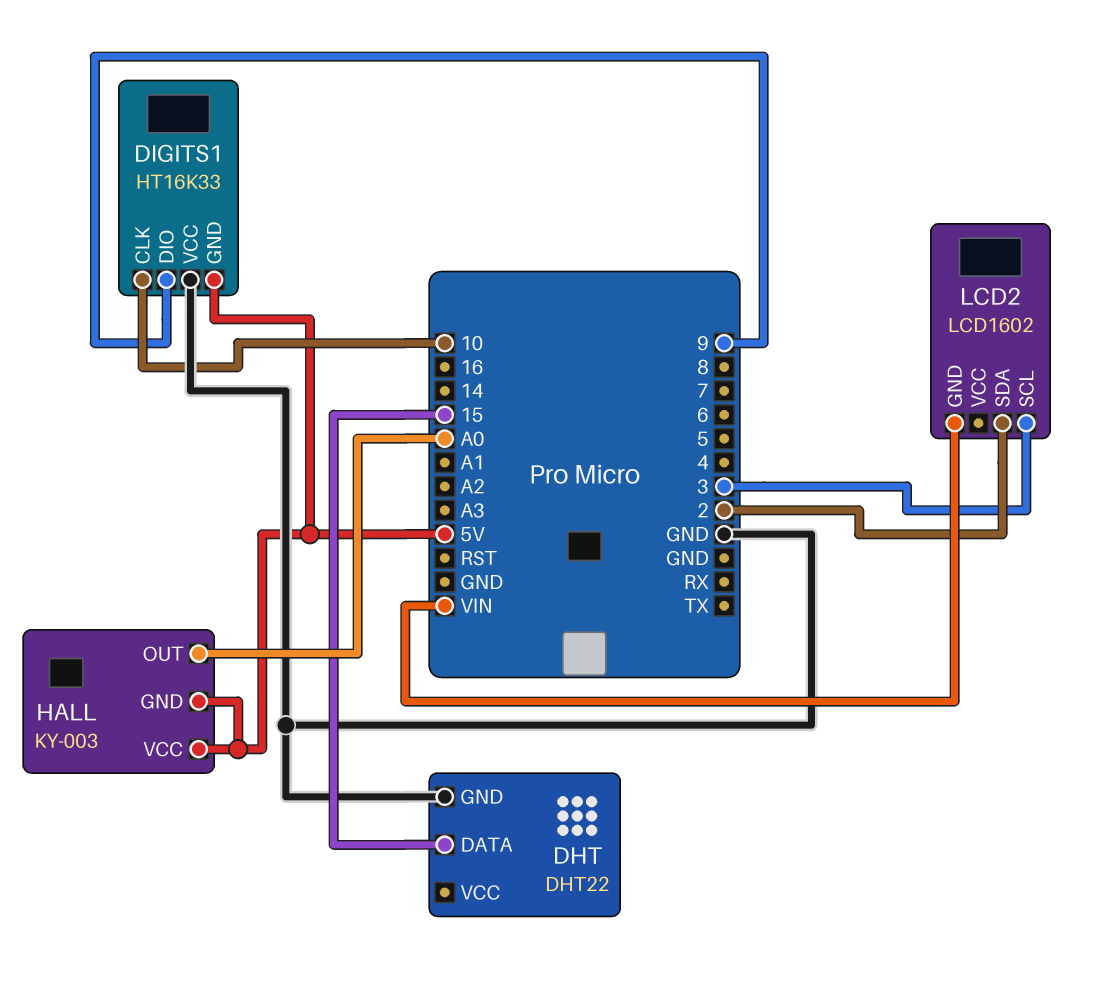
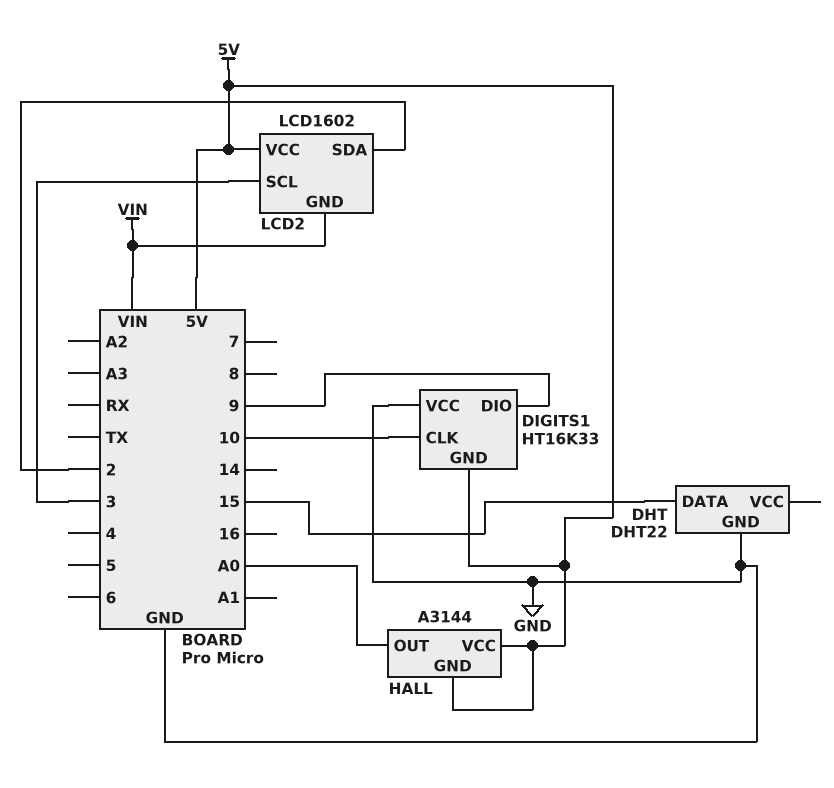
HALL: KY-003 -> A3144
LCD2 pin VCC: none -> 5V

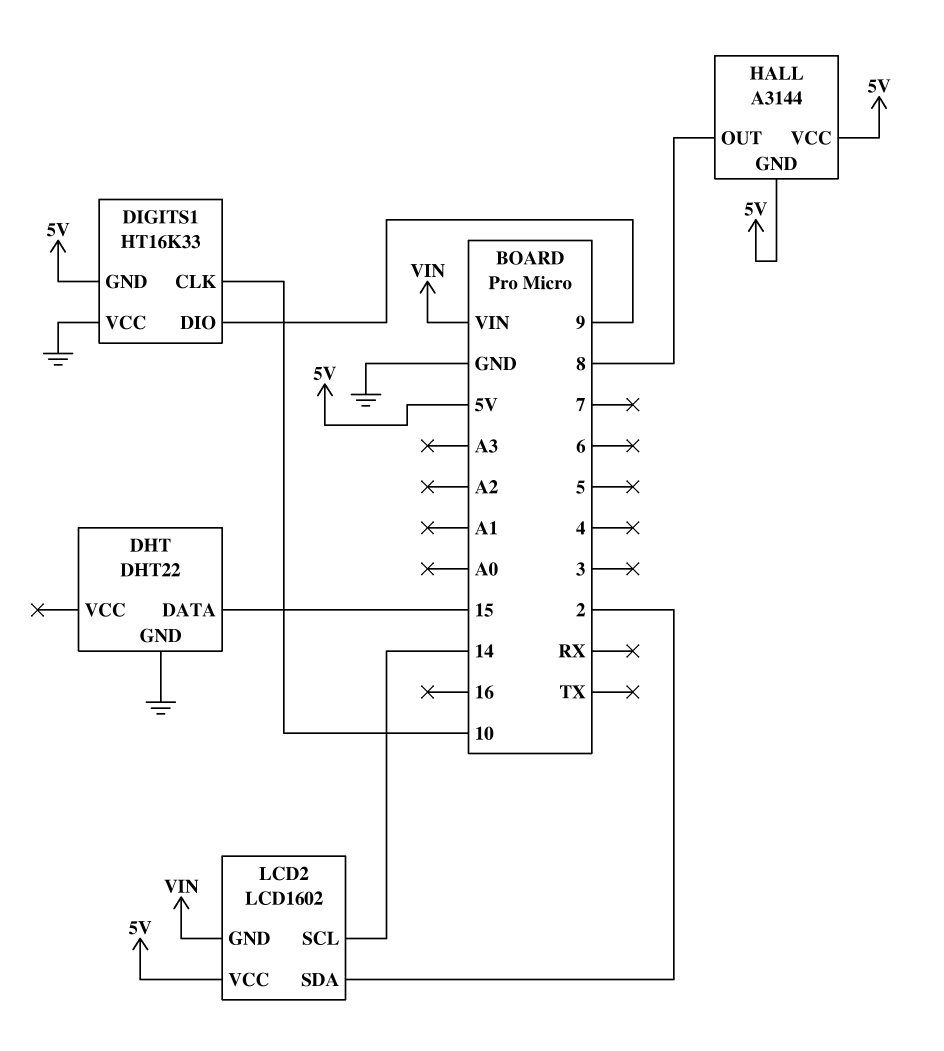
HALL pin OUT: A0 -> 8
LCD2 pin SCL: 3 -> 14

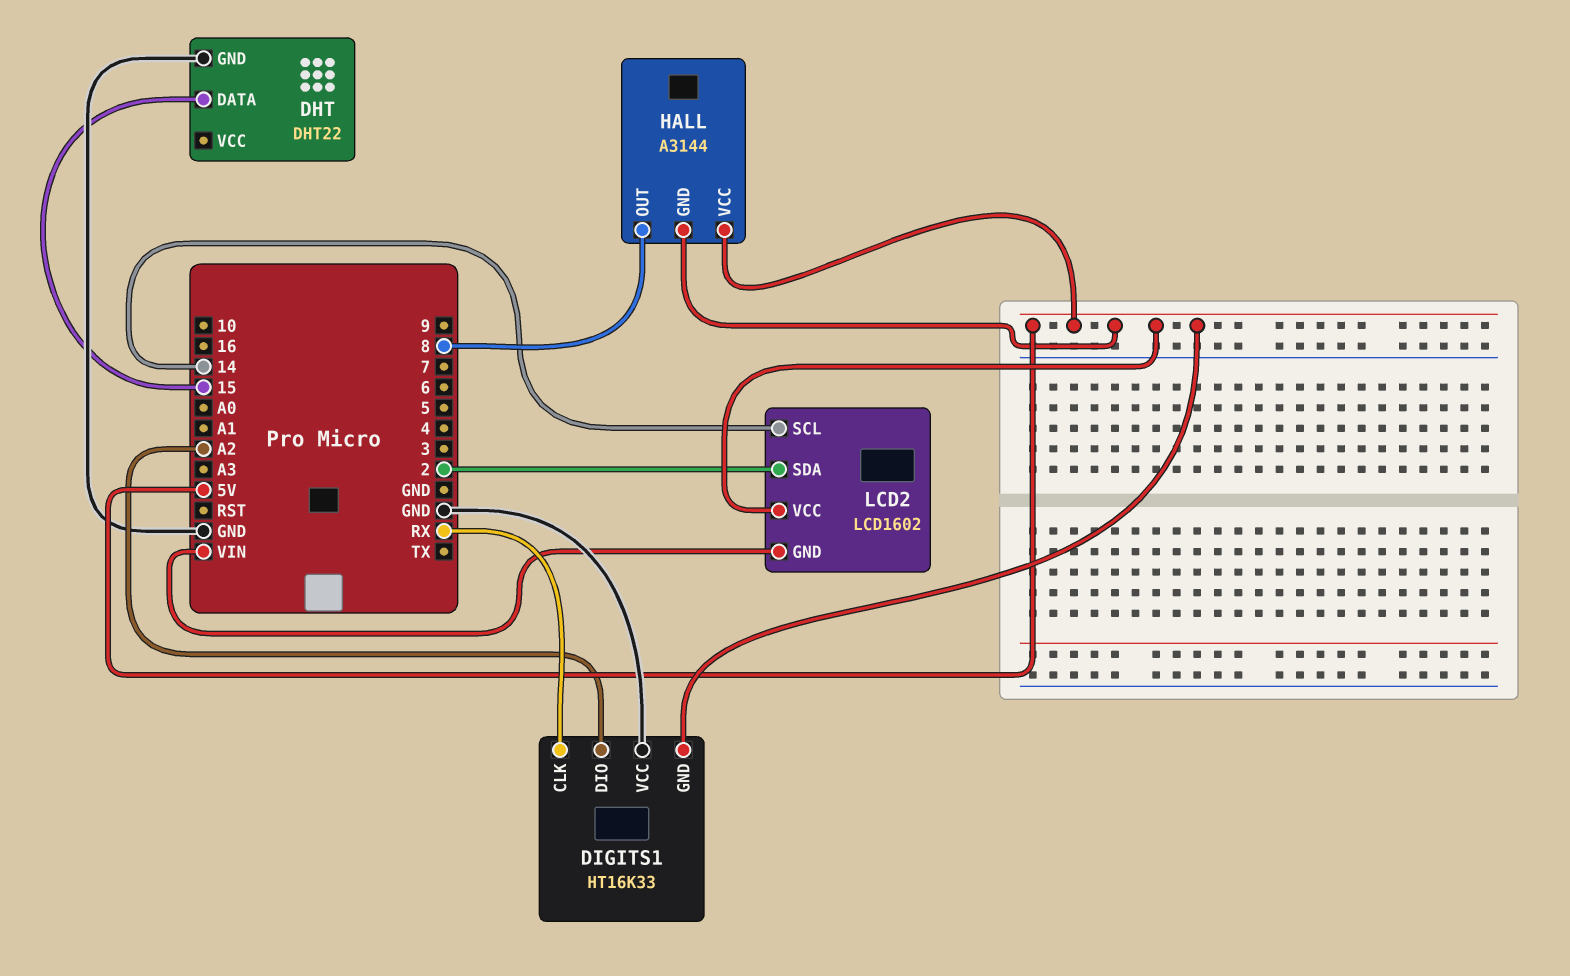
DIGITS1 pin CLK: 10 -> RX
DIGITS1 pin DIO: 9 -> A2

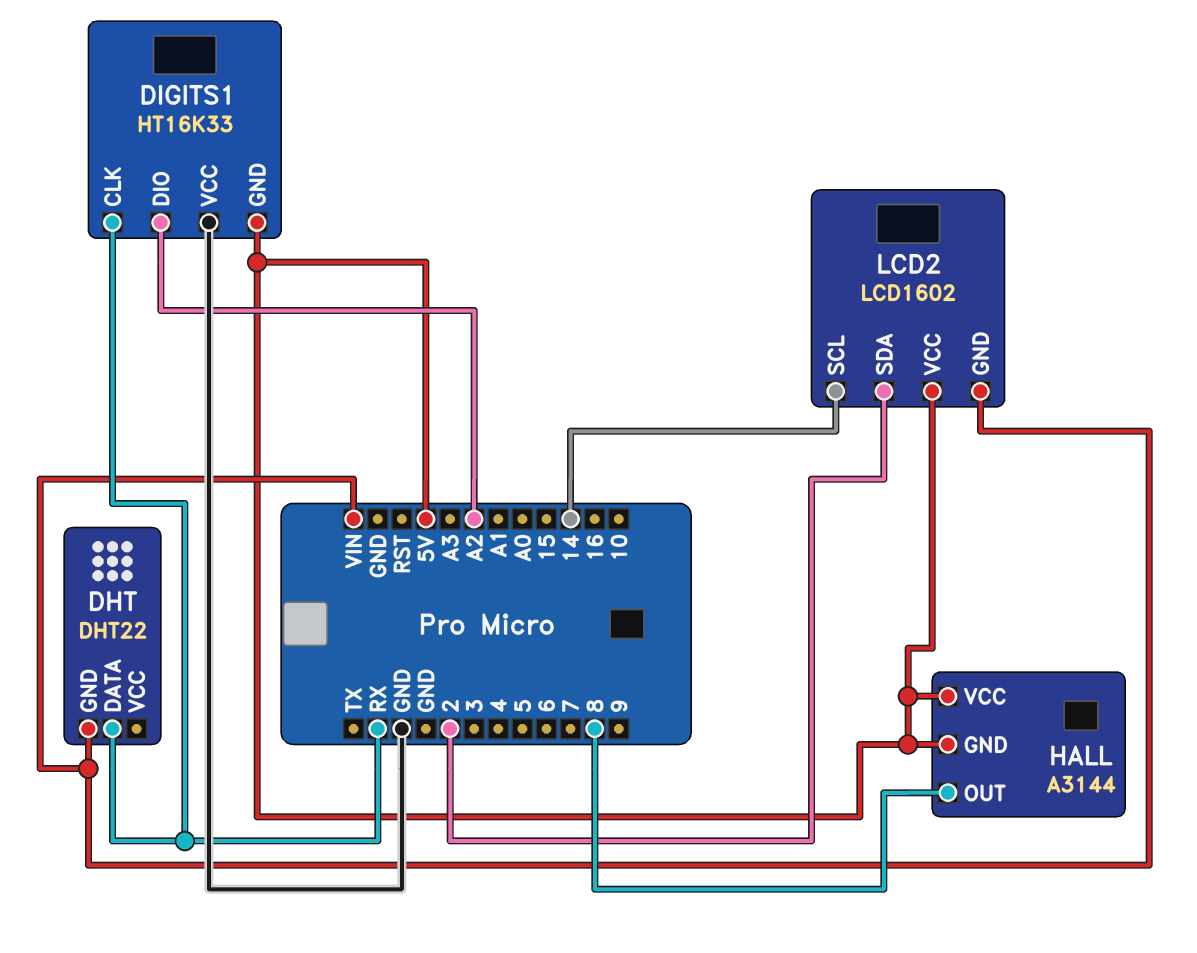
DHT pin DATA: 15 -> RX
DHT pin GND: GND -> VIN

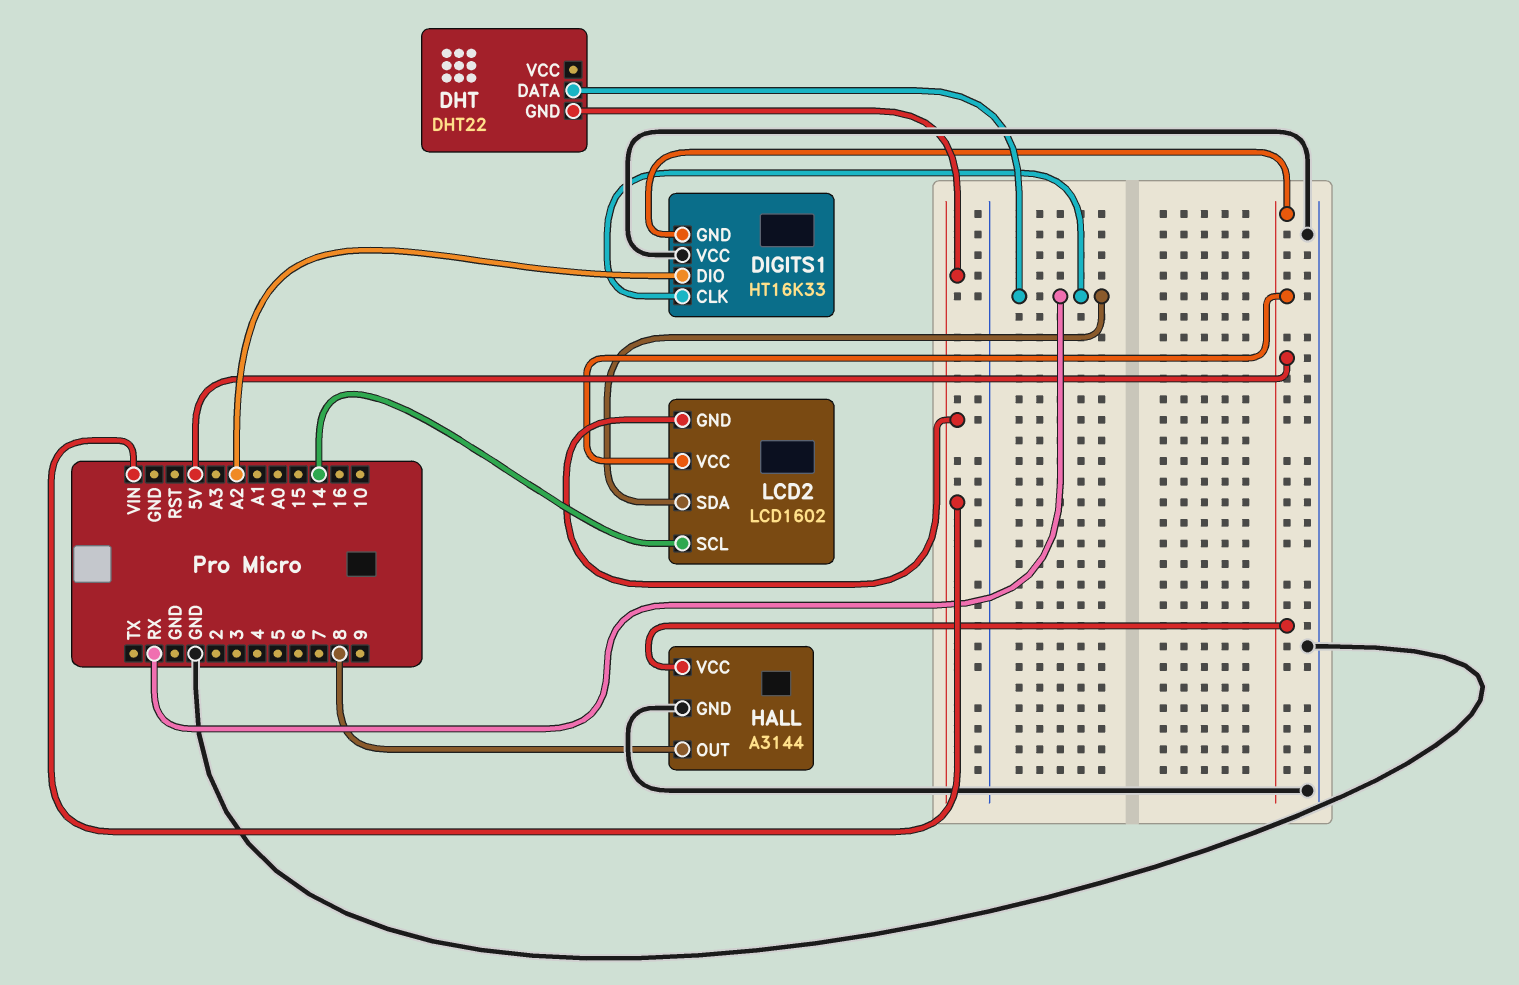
HALL pin GND: 5V -> GND
LCD2 pin SDA: 2 -> RX

